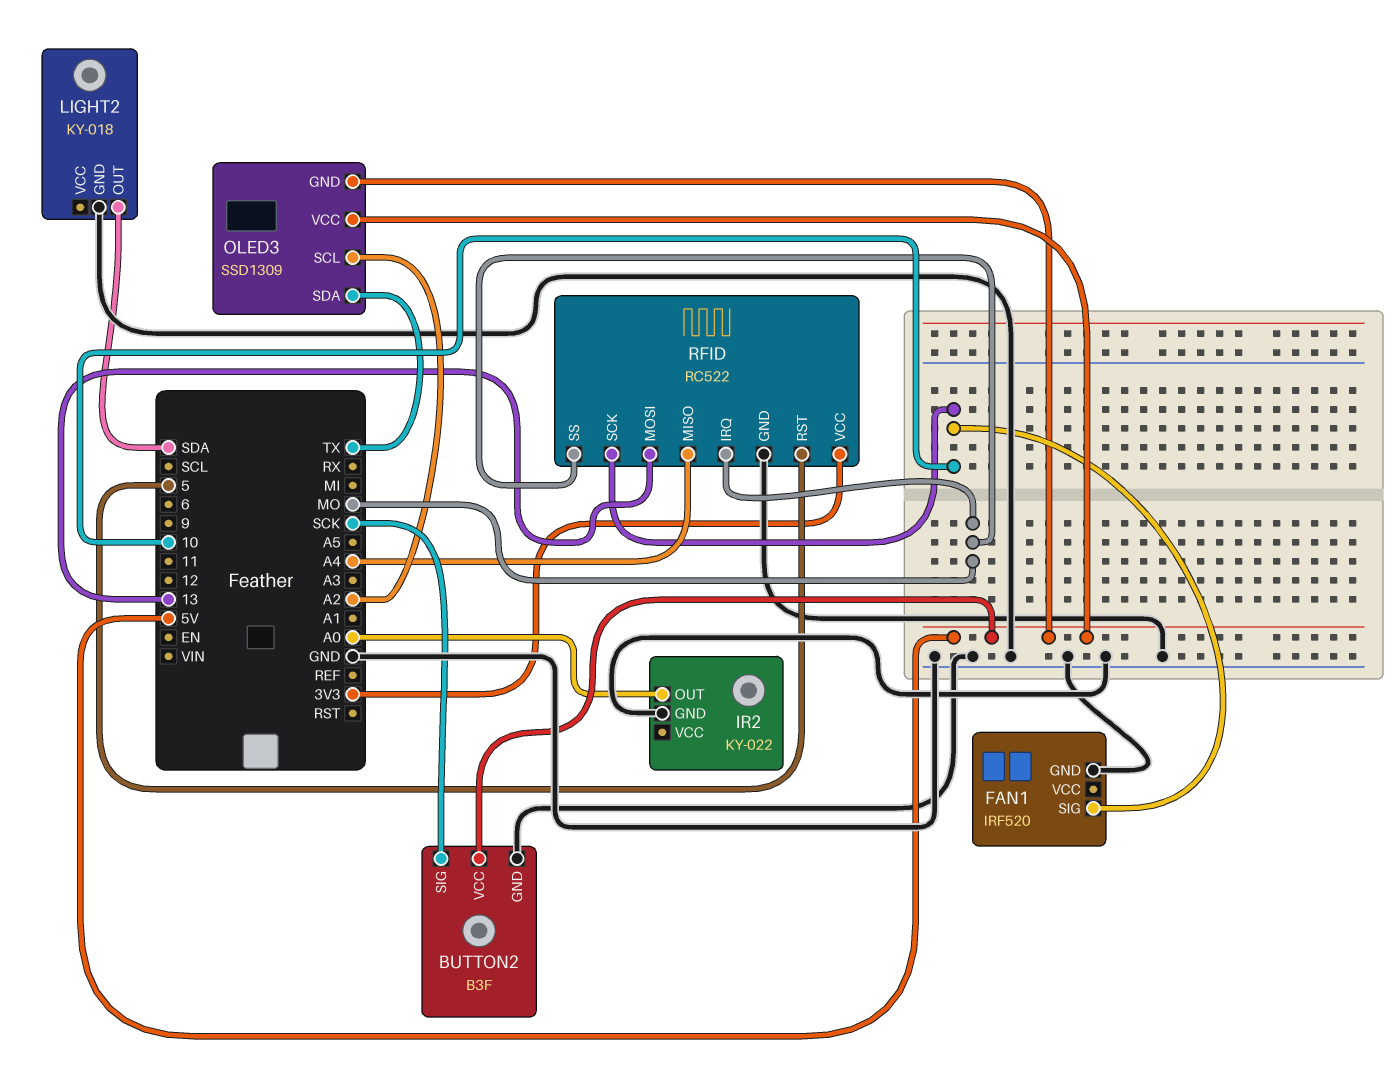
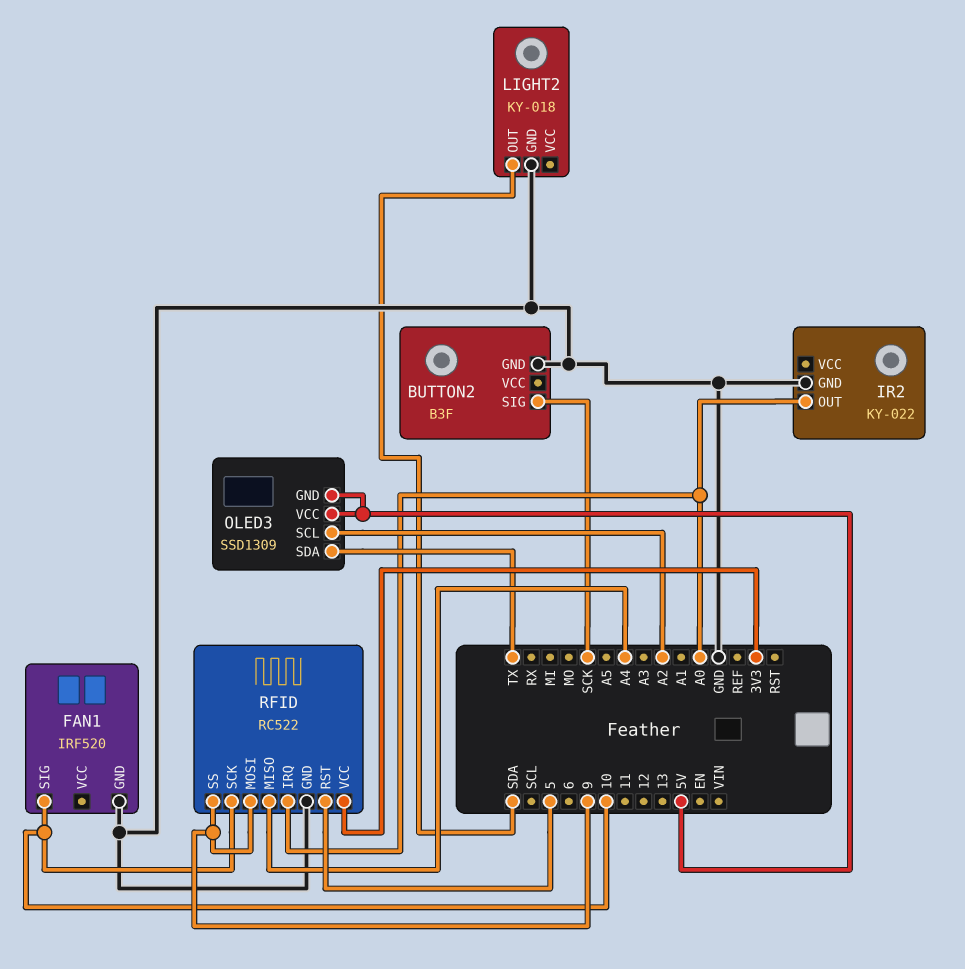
BUTTON2 pin VCC: 5V -> none
RFID pin IRQ: MO -> A0
RFID pin MOSI: 13 -> 9
RFID pin SS: MO -> 9

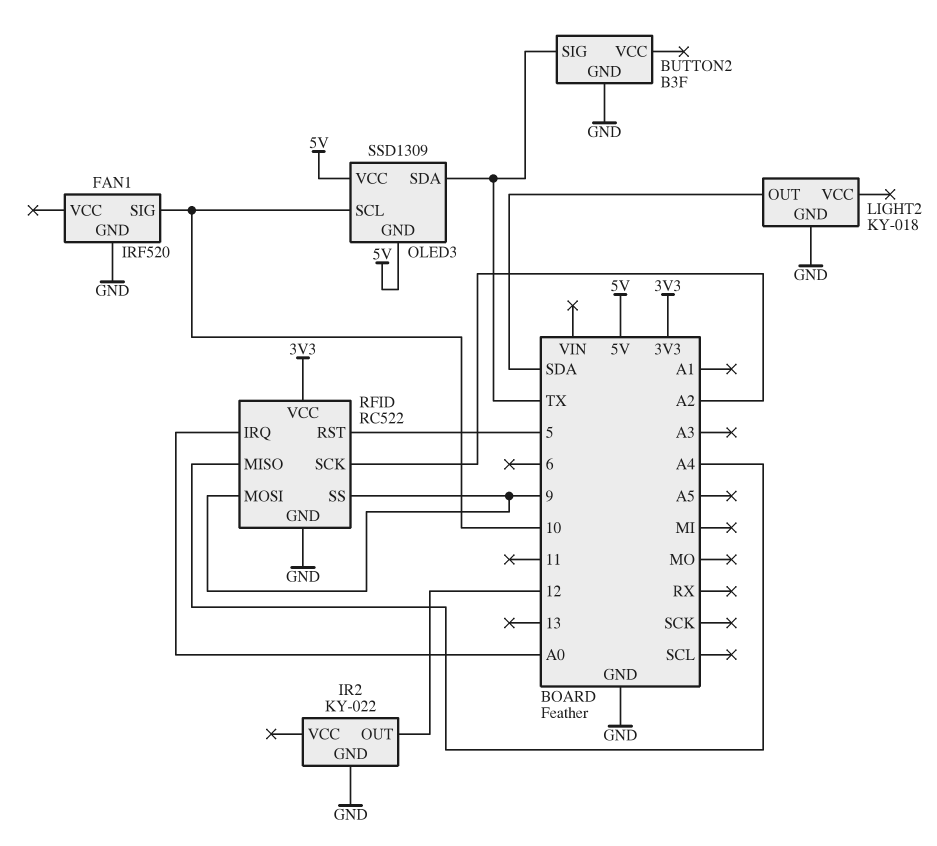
BUTTON2 pin SIG: SCK -> TX
IR2 pin OUT: A0 -> 12
OLED3 pin SCL: A2 -> 10
RFID pin SCK: 10 -> A2

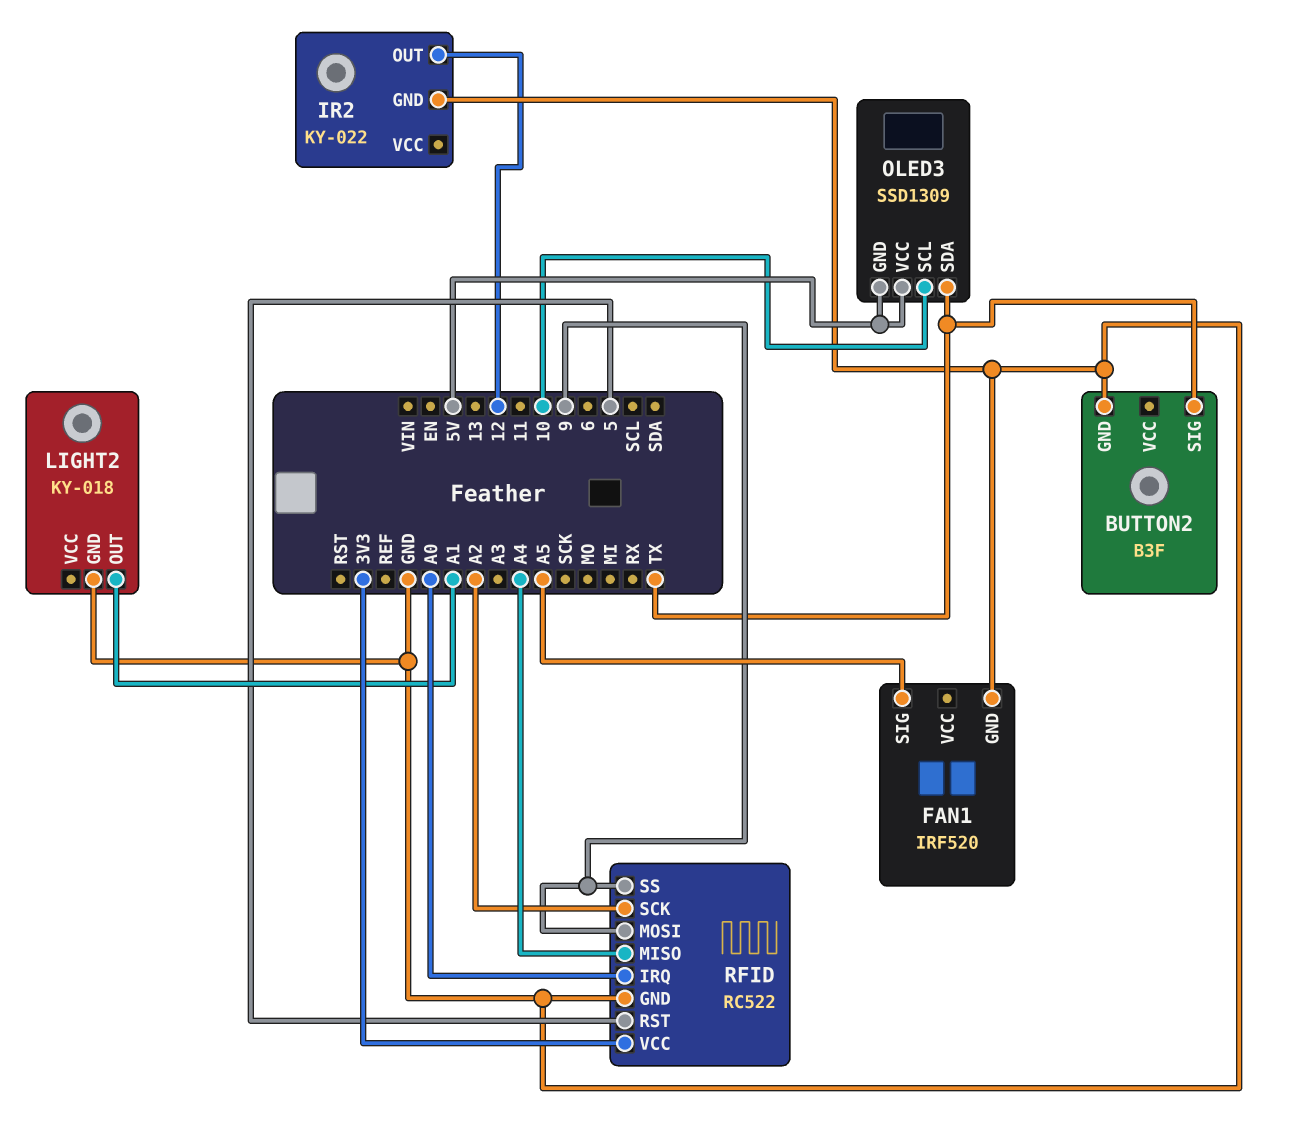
FAN1 pin SIG: 10 -> A5
LIGHT2 pin OUT: SDA -> A1

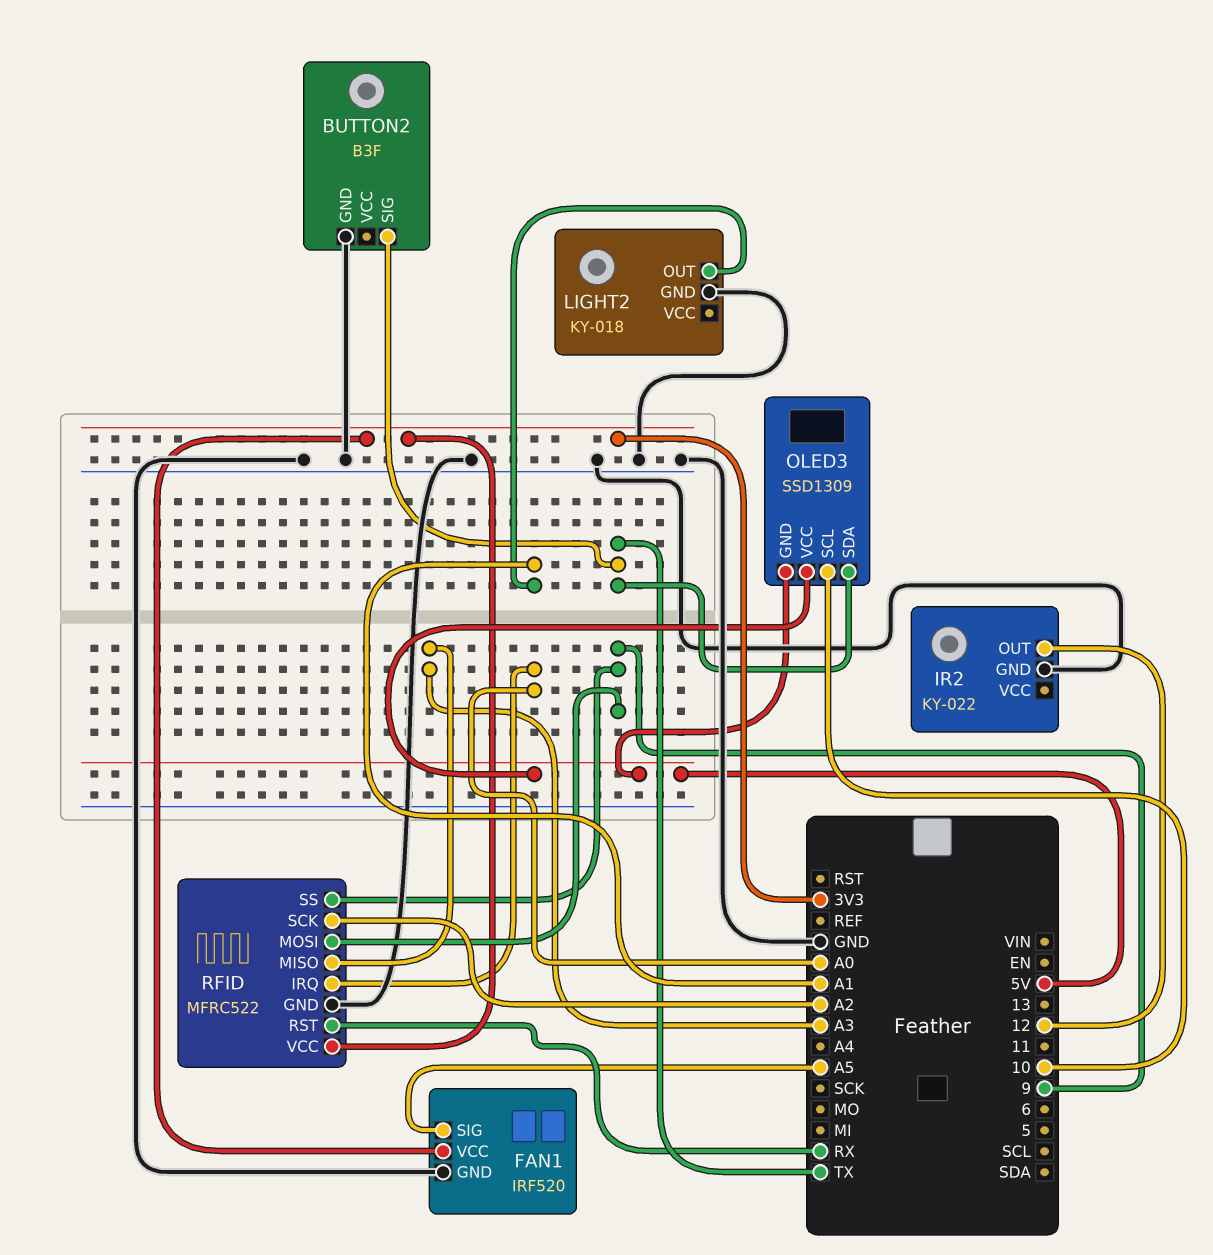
FAN1 pin VCC: none -> 3V3
RFID: RC522 -> MFRC522
RFID pin MISO: A4 -> A3
RFID pin RST: 5 -> RX

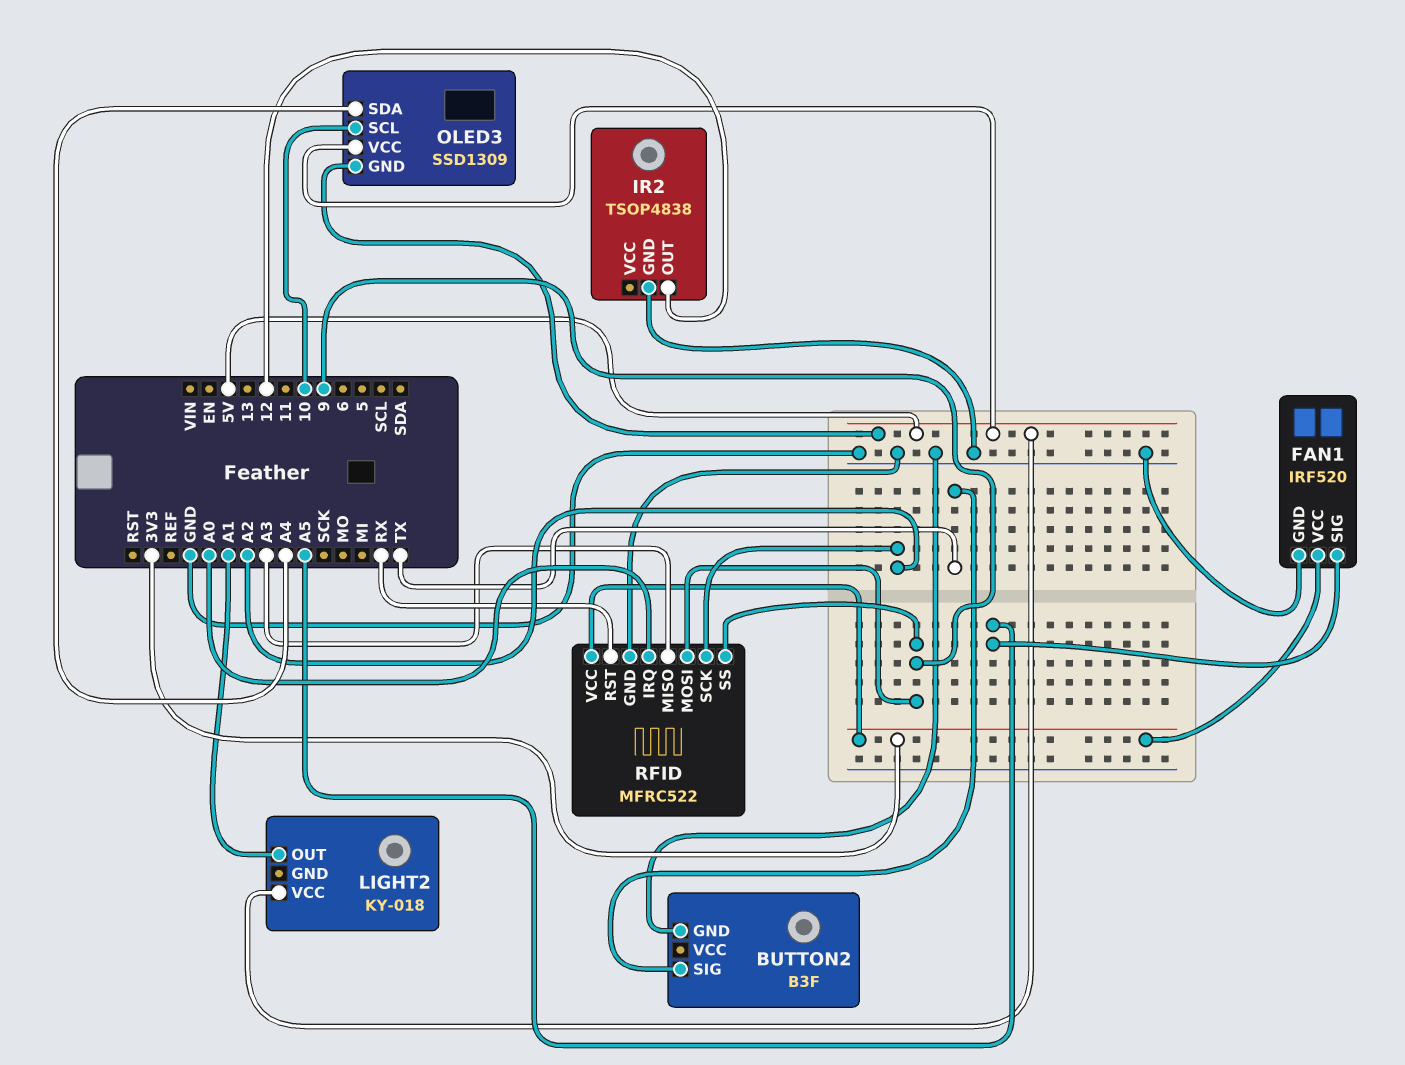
IR2: KY-022 -> TSOP4838
LIGHT2 pin GND: GND -> none
LIGHT2 pin VCC: none -> 5V
OLED3 pin SDA: TX -> A4

